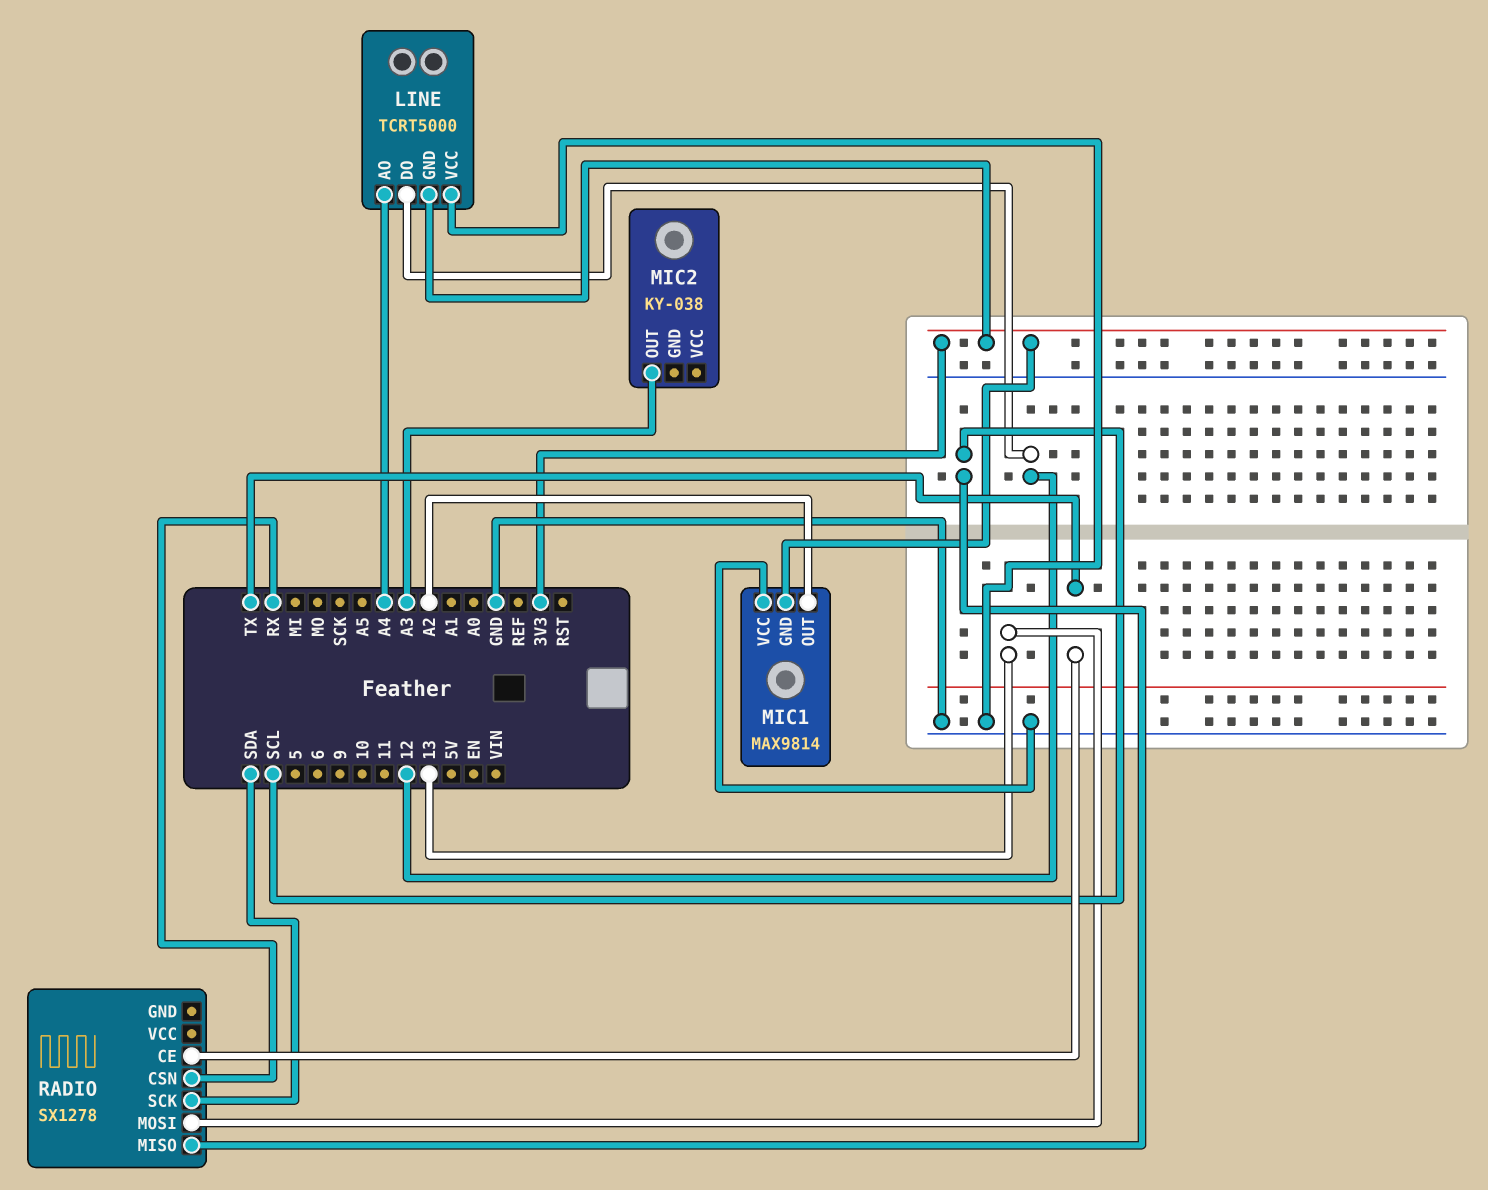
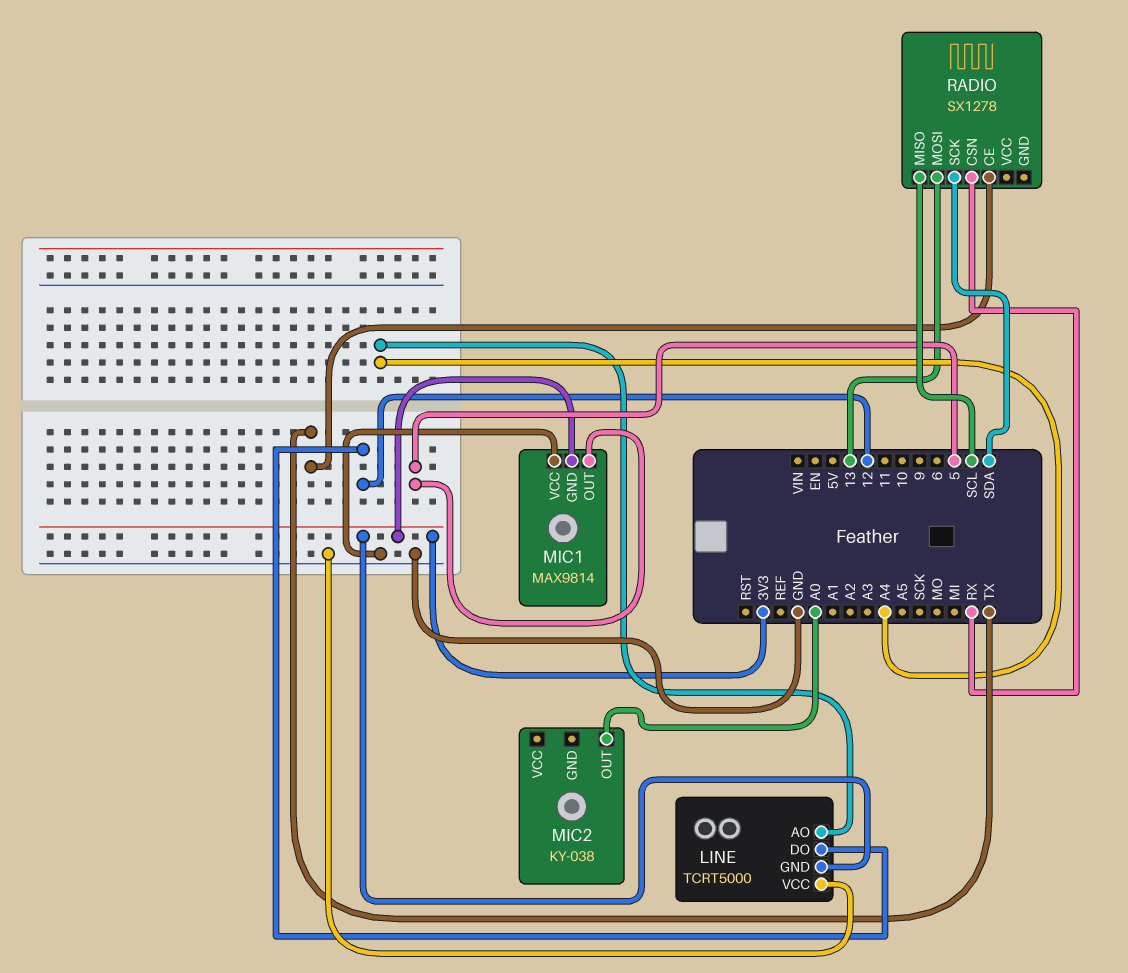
MIC1 pin OUT: A2 -> 5
MIC2 pin OUT: A3 -> A0

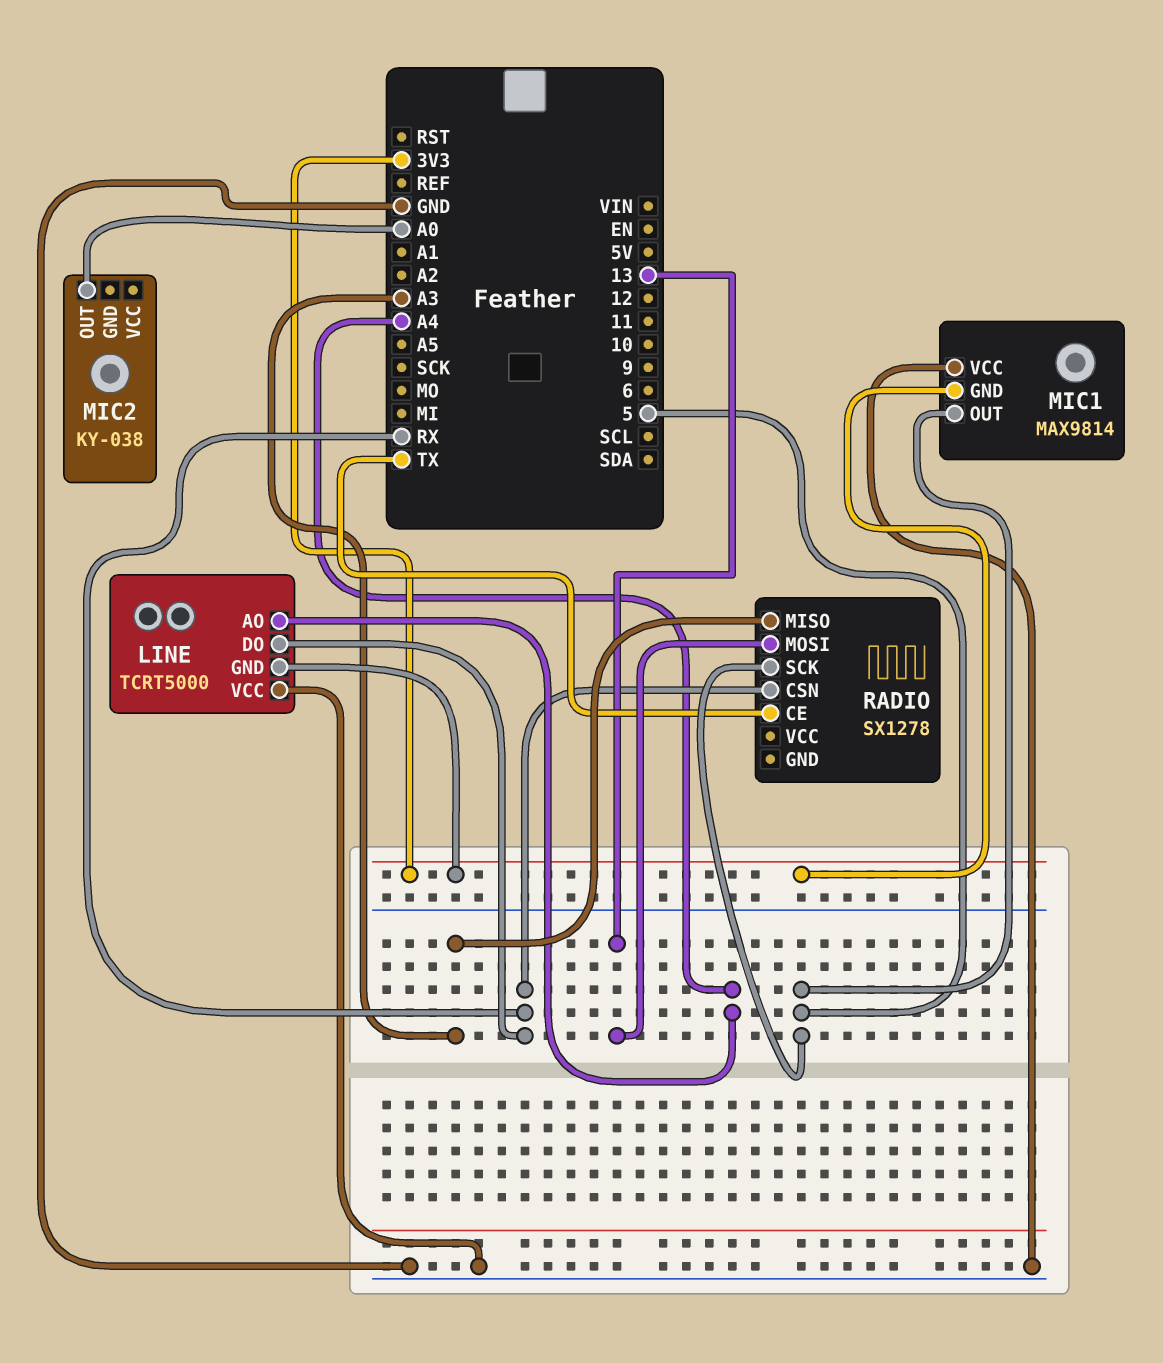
LINE pin DO: 12 -> RX
RADIO pin MISO: SCL -> A3
RADIO pin SCK: SDA -> 5

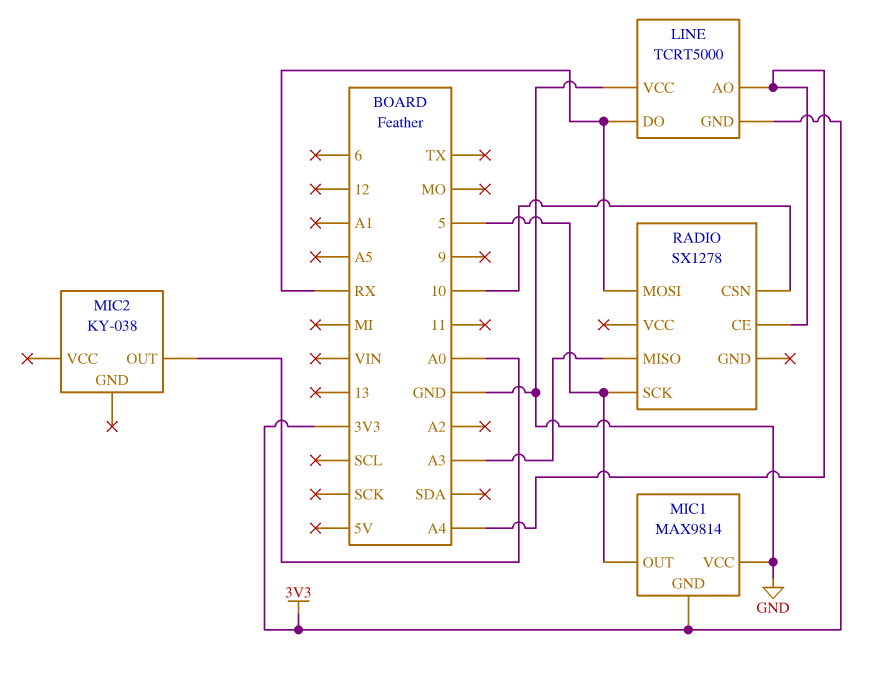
RADIO pin CE: TX -> A4
RADIO pin CSN: RX -> 10
RADIO pin MOSI: 13 -> RX

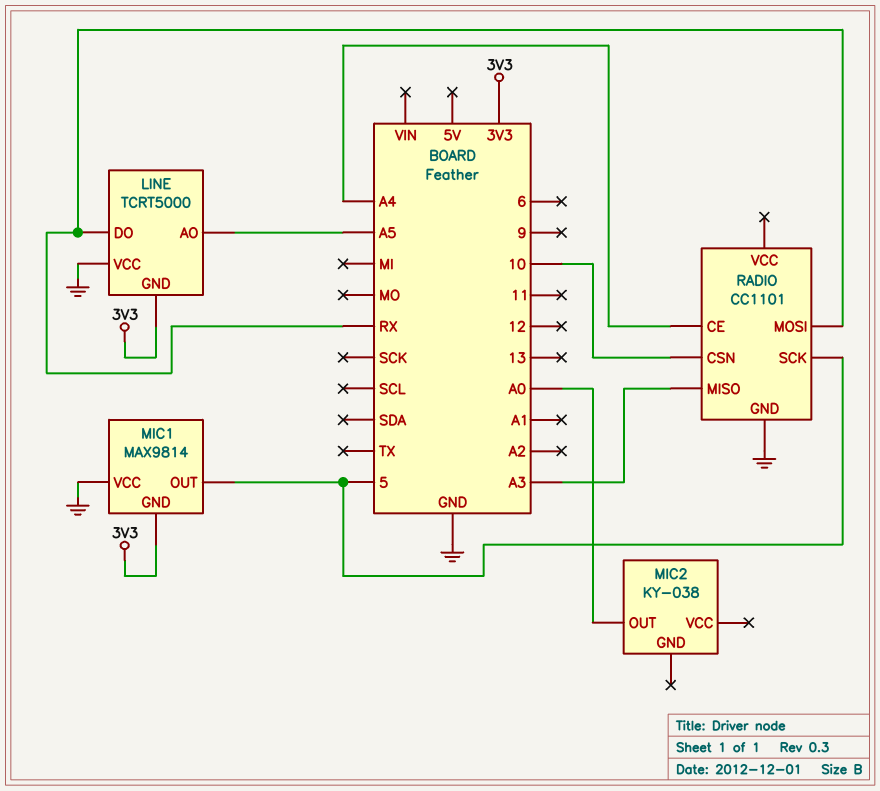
LINE pin AO: A4 -> A5
RADIO: SX1278 -> CC1101
RADIO pin GND: none -> GND

